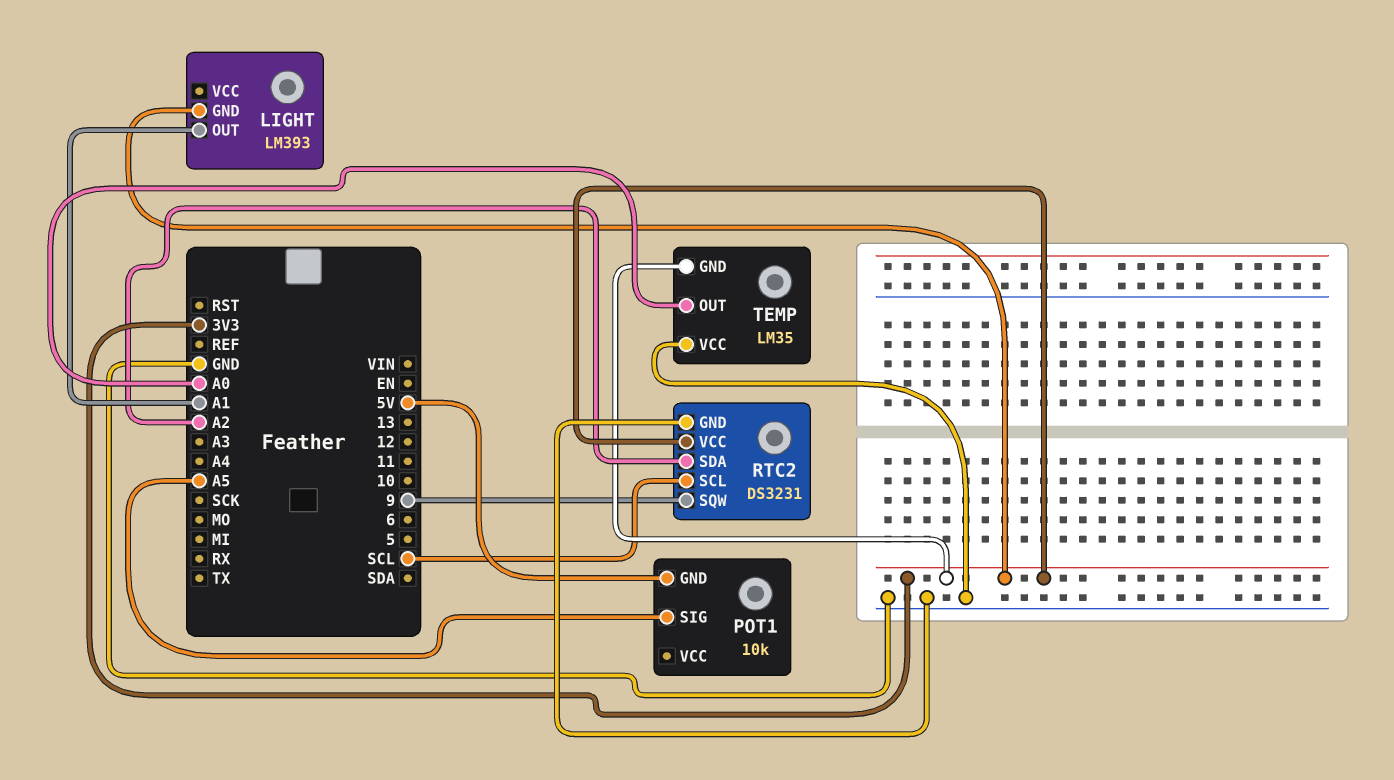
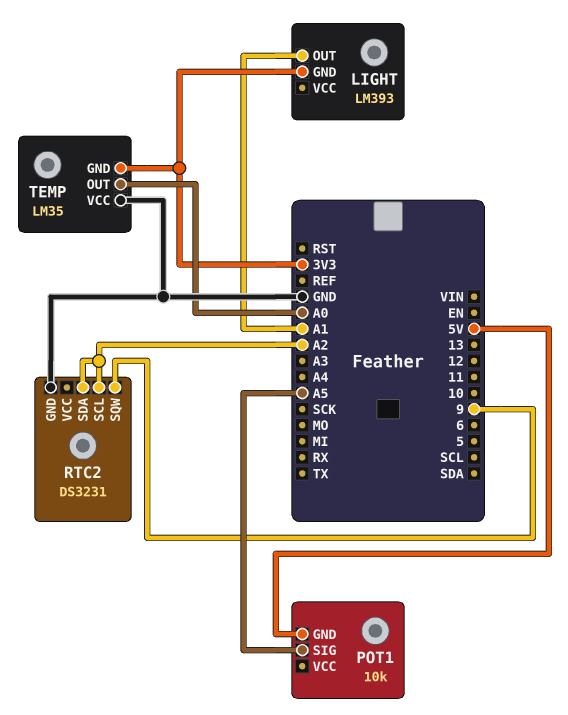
RTC2 pin SCL: SCL -> A2
RTC2 pin VCC: 3V3 -> none

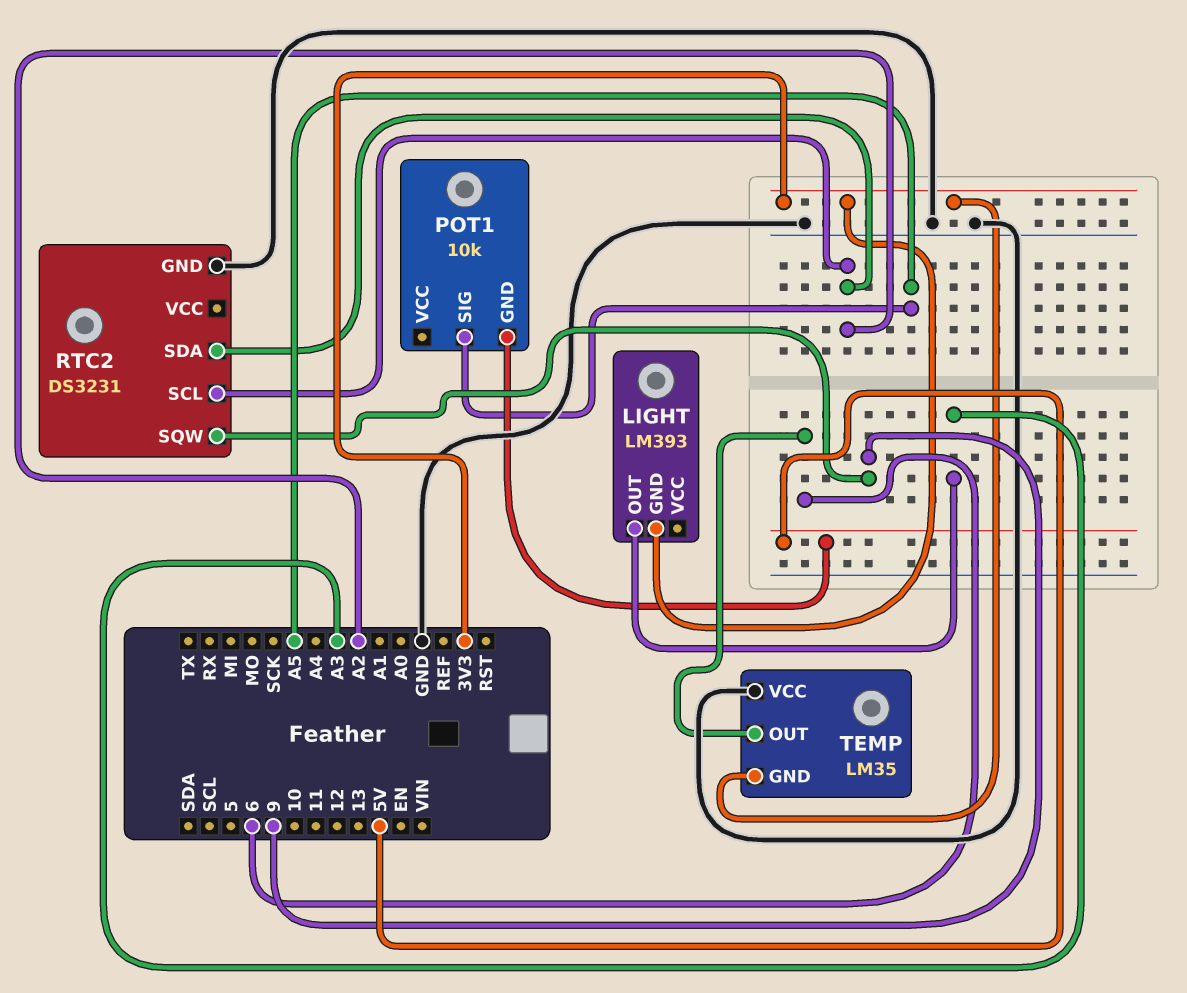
LIGHT pin OUT: A1 -> A3
TEMP pin OUT: A0 -> 6

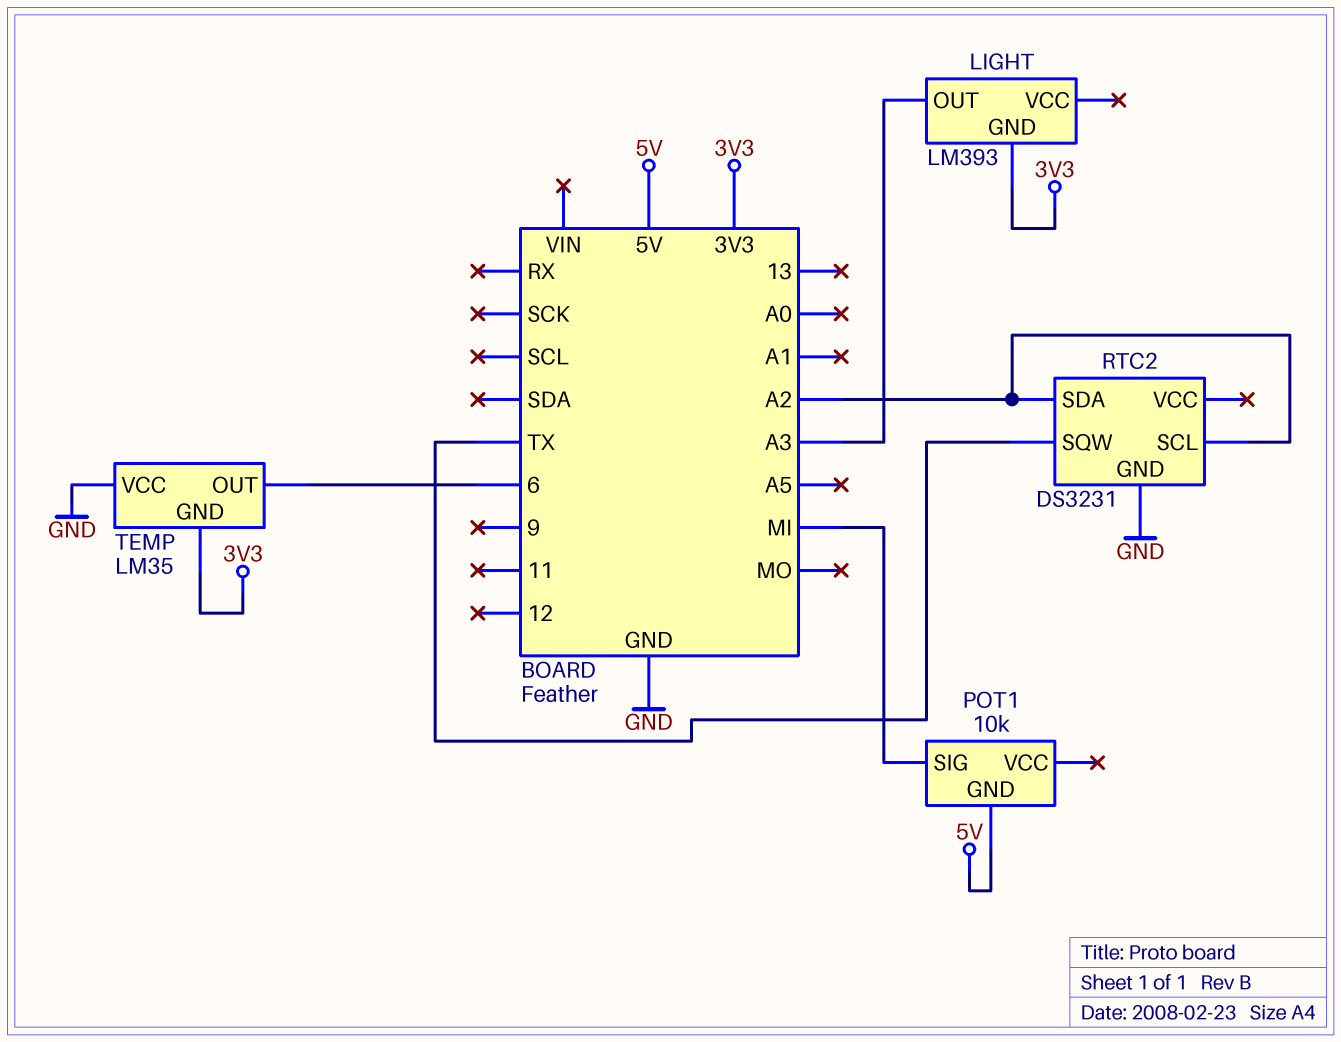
POT1 pin SIG: A5 -> MI
RTC2 pin SQW: 9 -> TX

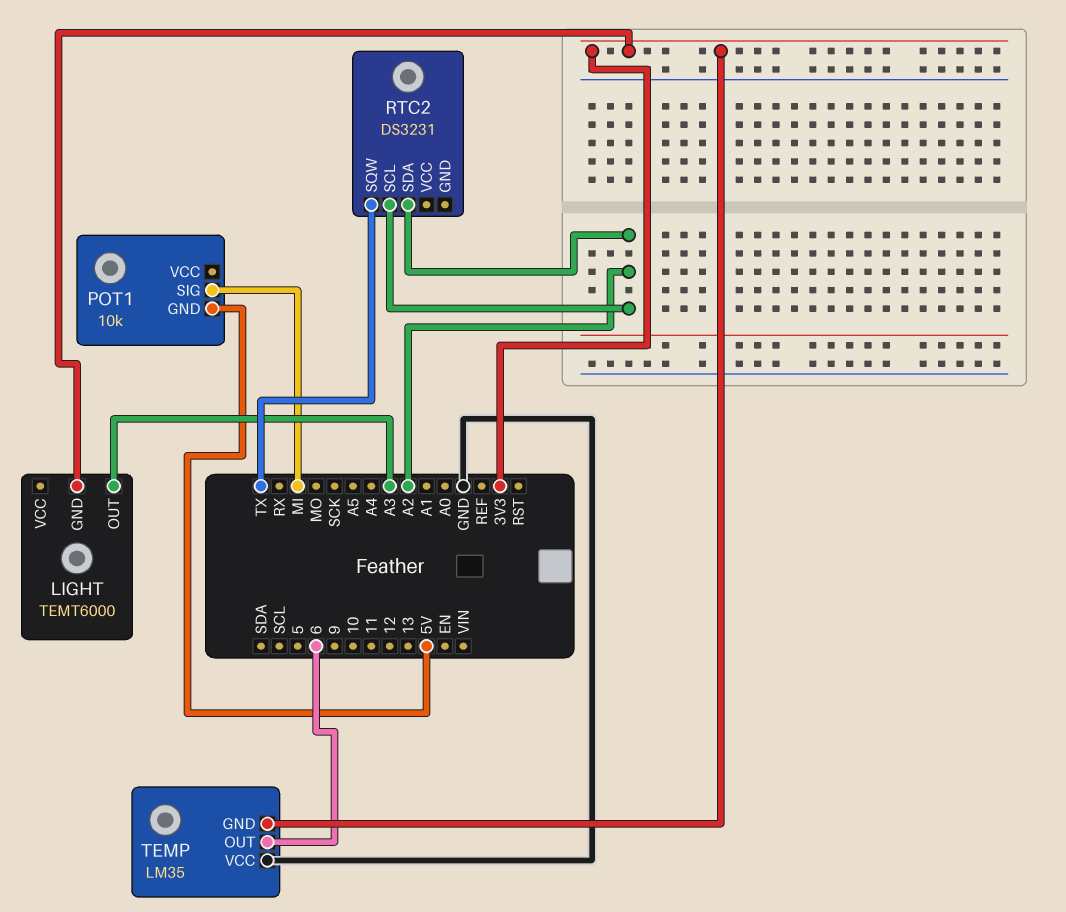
LIGHT: LM393 -> TEMT6000
RTC2 pin GND: GND -> none

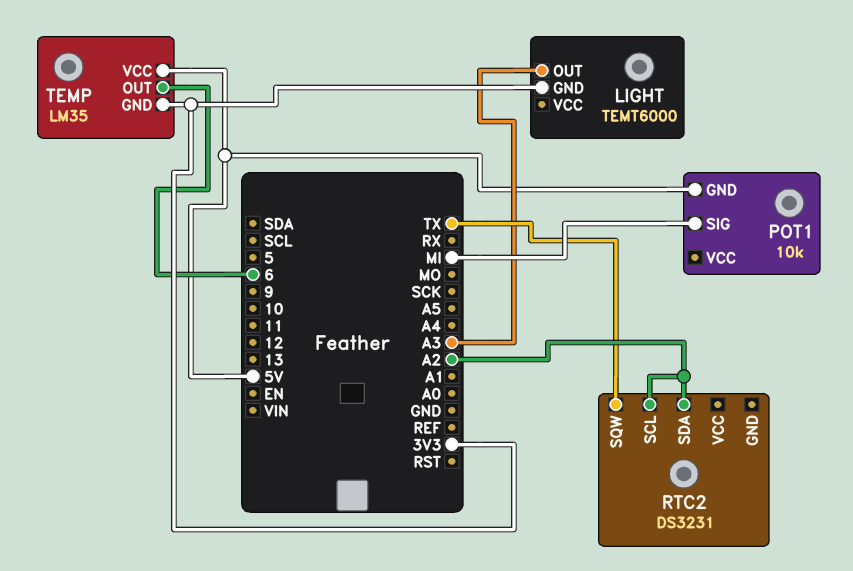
TEMP pin VCC: GND -> 5V

